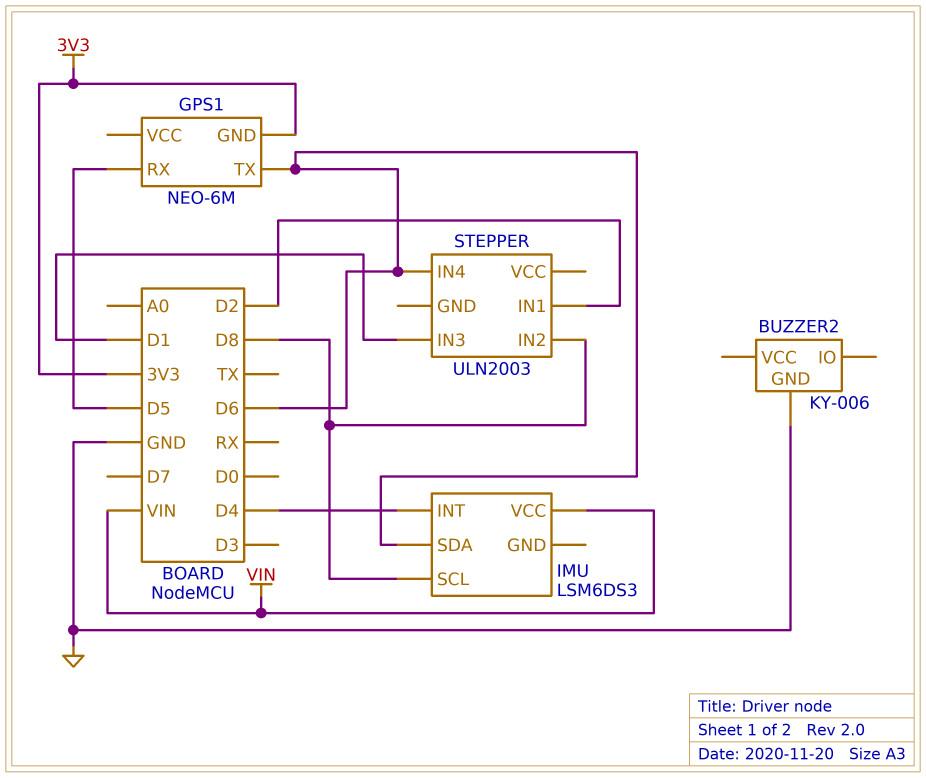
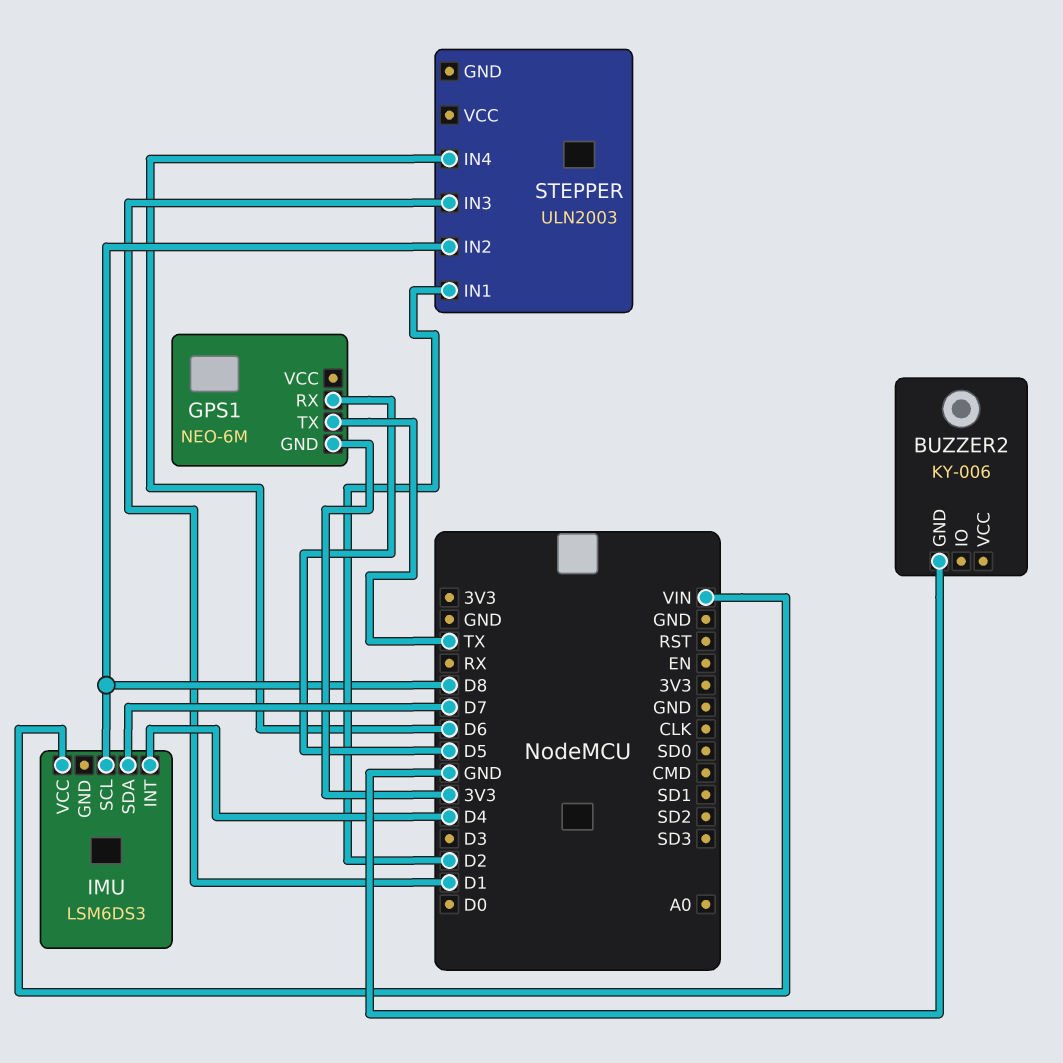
GPS1 pin TX: D6 -> TX
IMU pin SDA: D6 -> D7

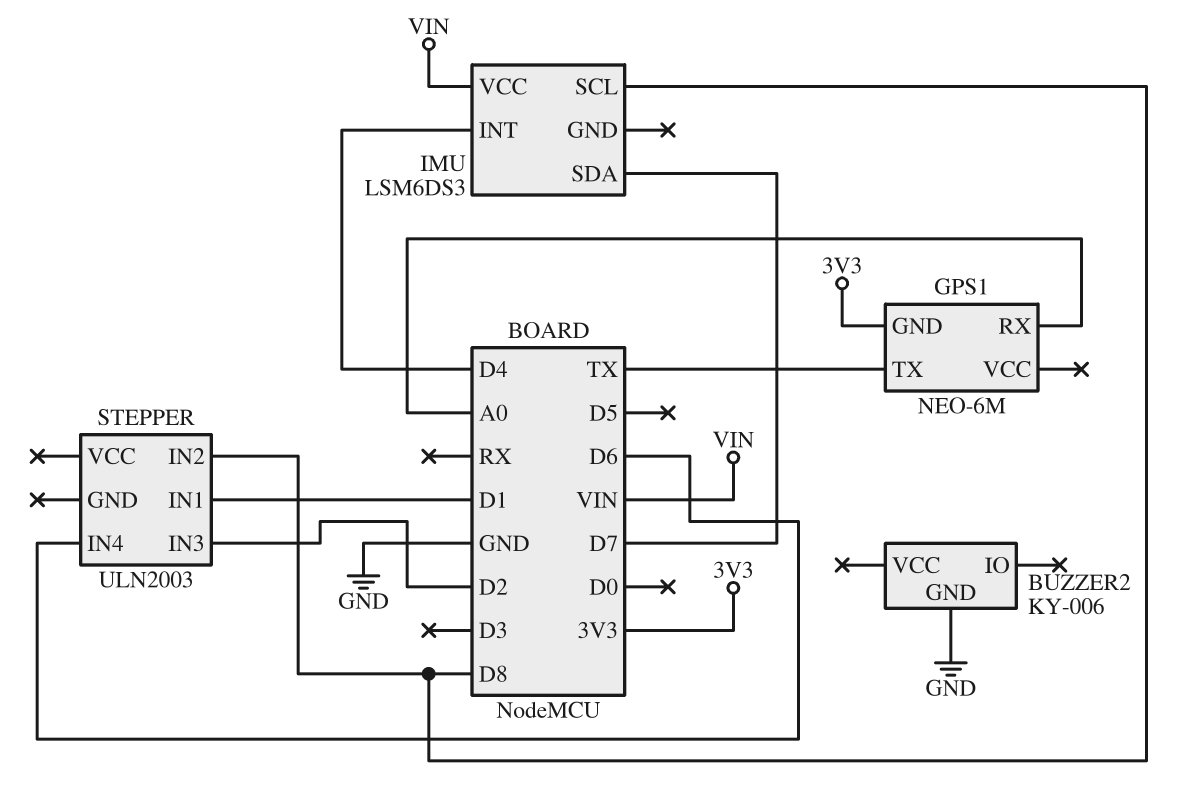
GPS1 pin RX: D5 -> A0
STEPPER pin IN1: D2 -> D1
STEPPER pin IN3: D1 -> D2

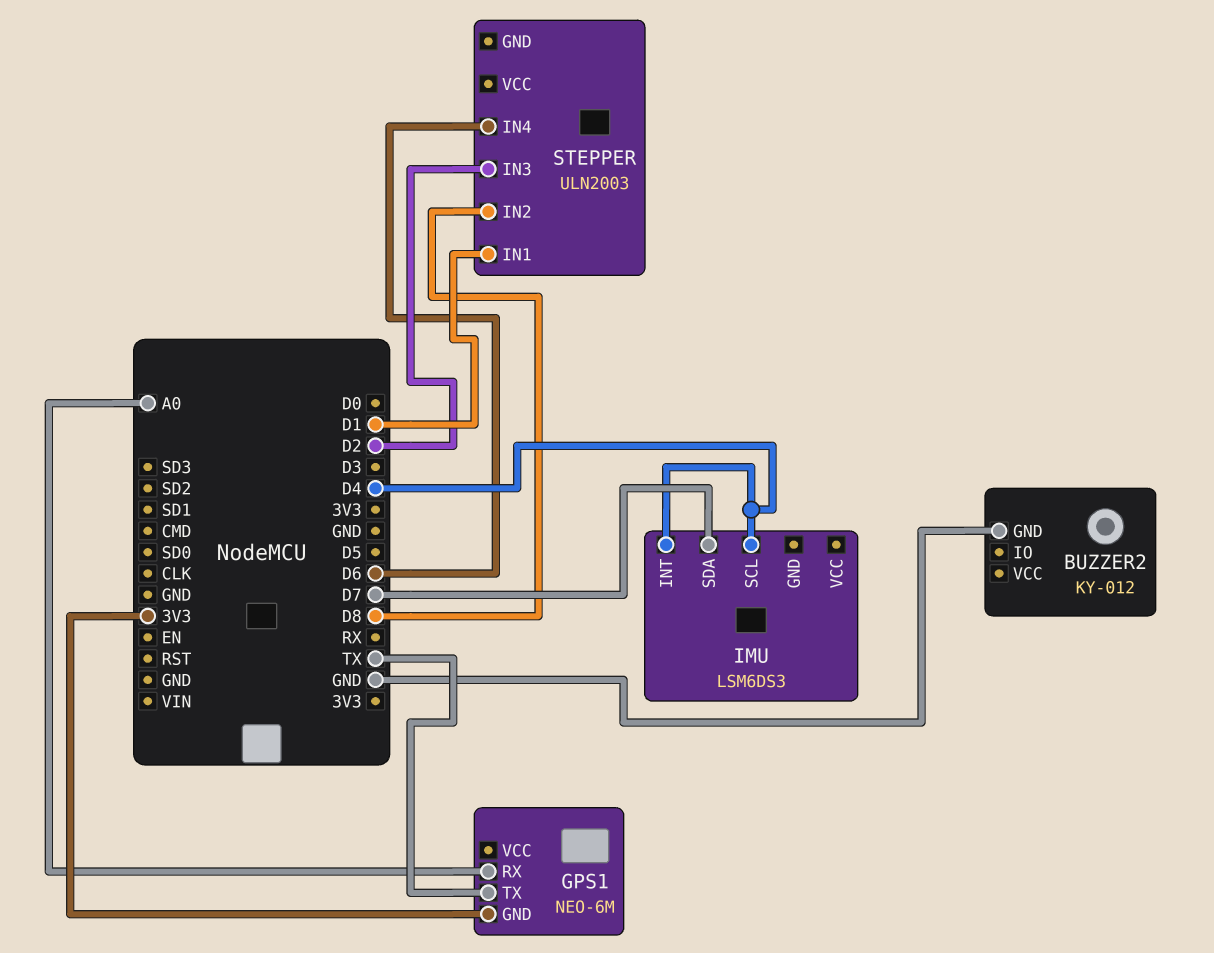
BUZZER2: KY-006 -> KY-012
IMU pin SCL: D8 -> D4
IMU pin VCC: VIN -> none

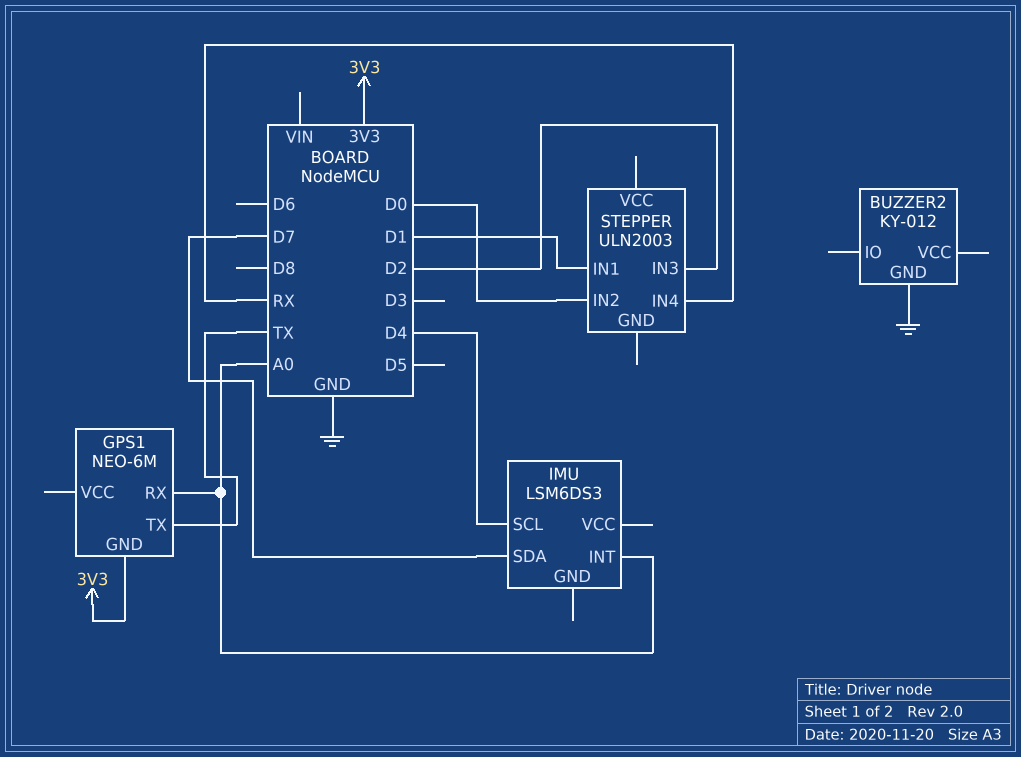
IMU pin INT: D4 -> A0
STEPPER pin IN2: D8 -> D0
STEPPER pin IN4: D6 -> RX

